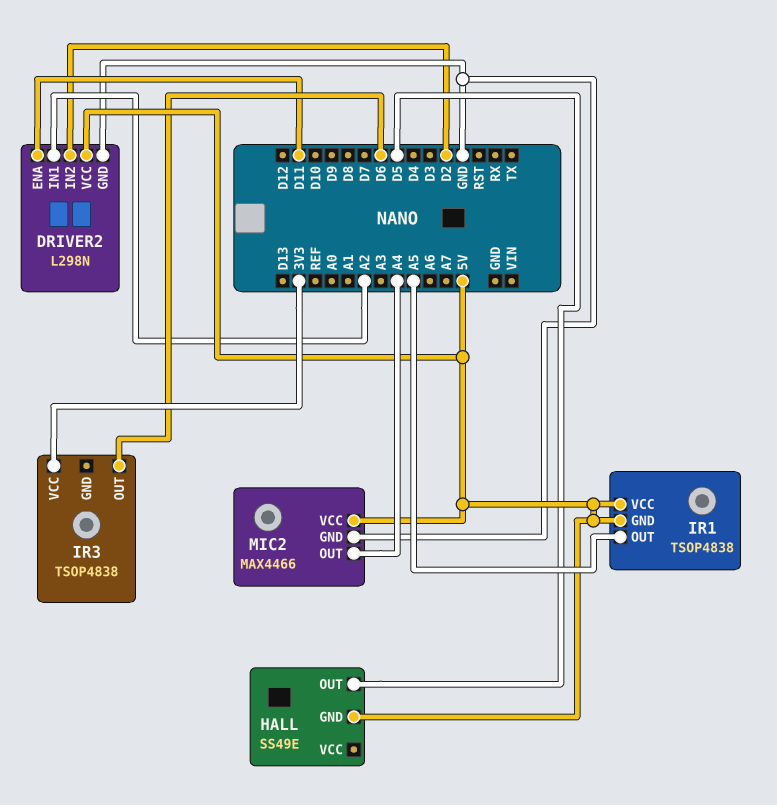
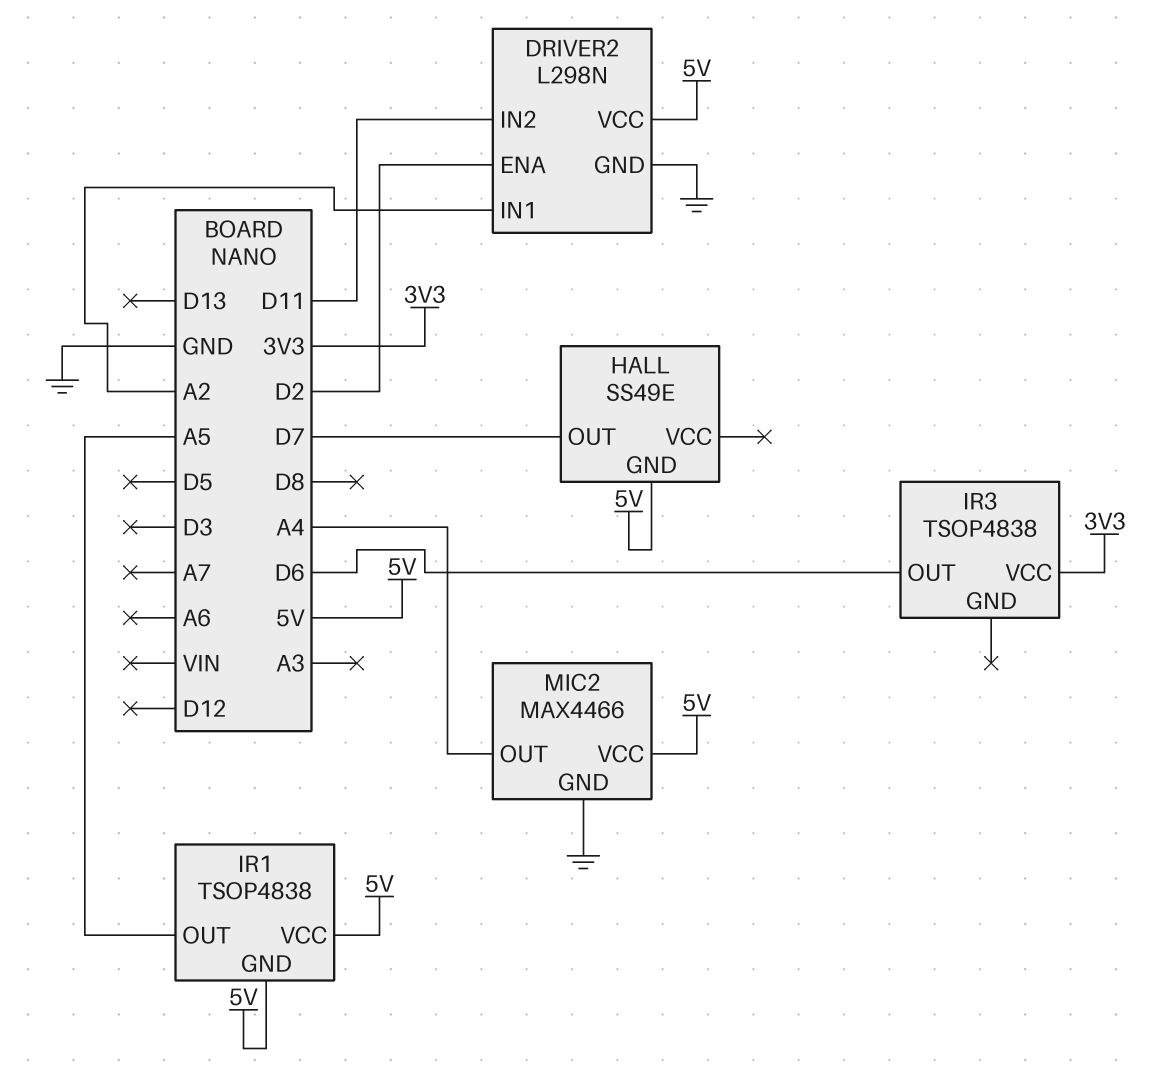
DRIVER2 pin ENA: D11 -> D2
DRIVER2 pin IN2: D2 -> D11
HALL pin OUT: D5 -> D7

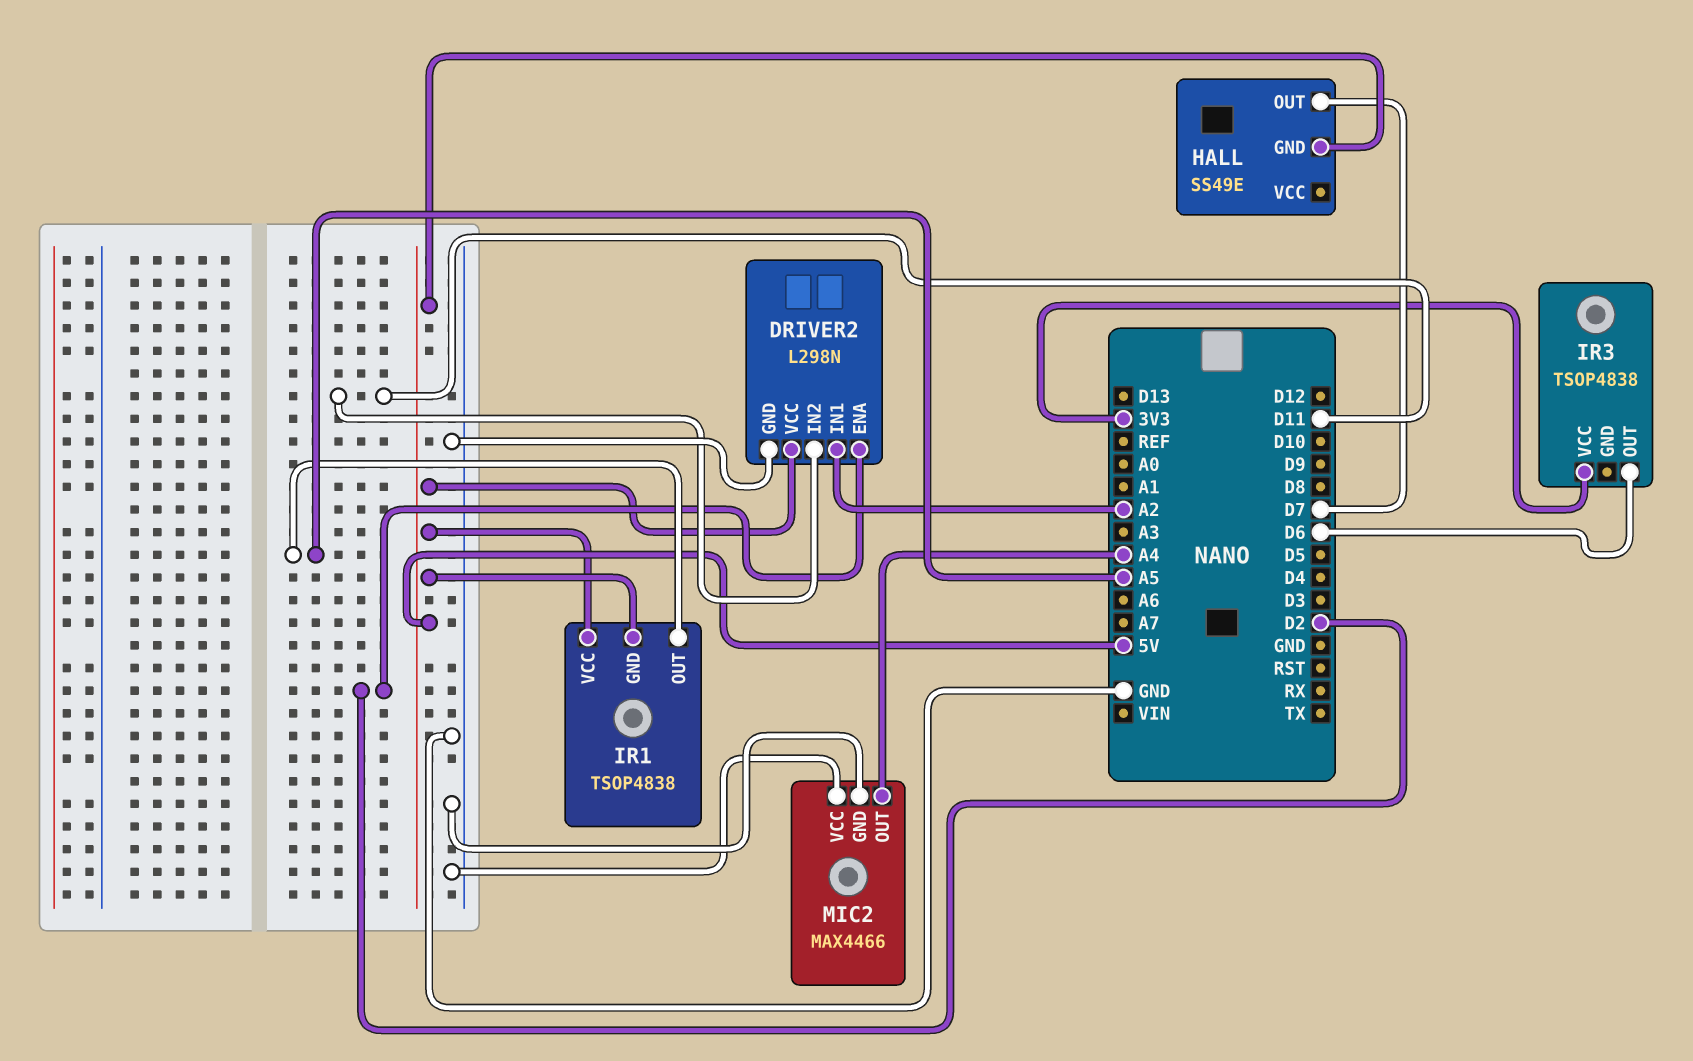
MIC2 pin VCC: 5V -> GND

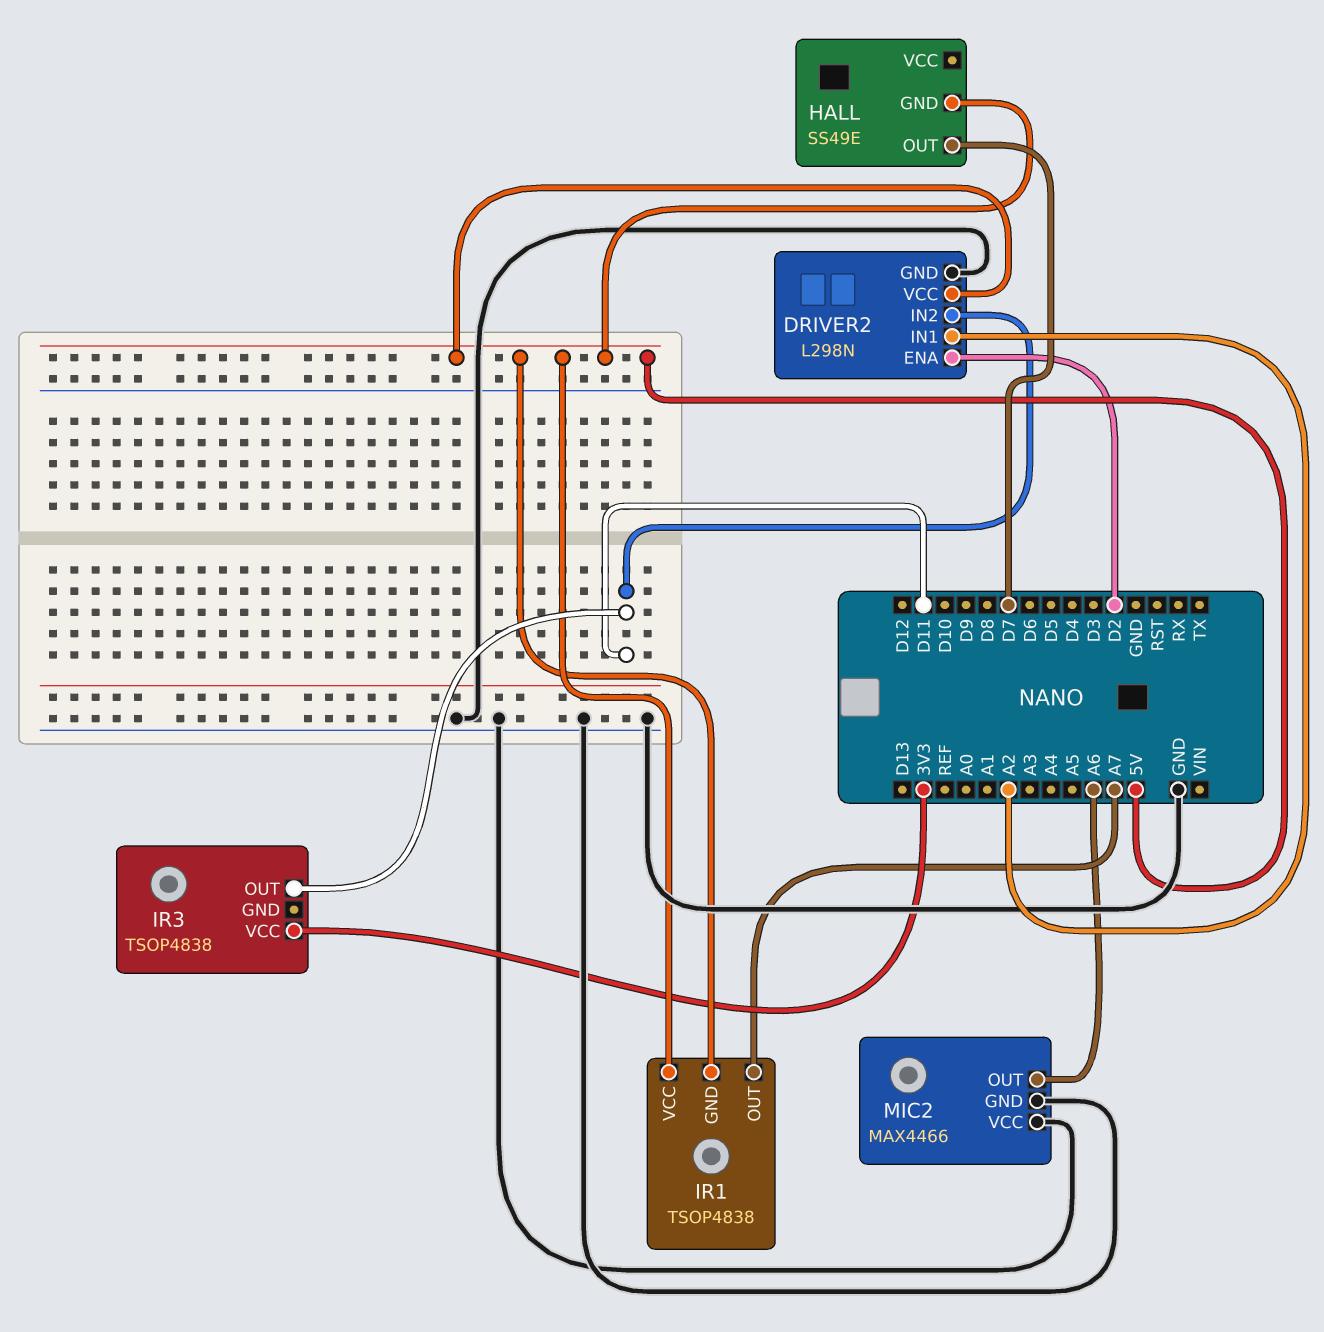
IR1 pin OUT: A5 -> A7
IR3 pin OUT: D6 -> D11
MIC2 pin OUT: A4 -> A6

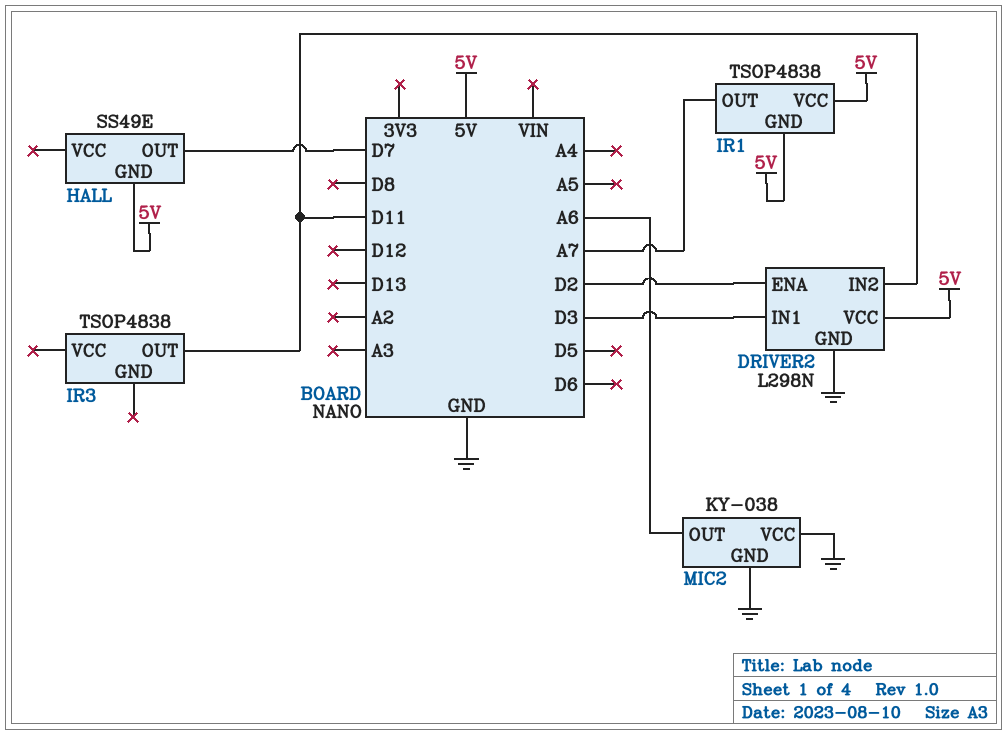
DRIVER2 pin IN1: A2 -> D3
IR3 pin VCC: 3V3 -> none
MIC2: MAX4466 -> KY-038

